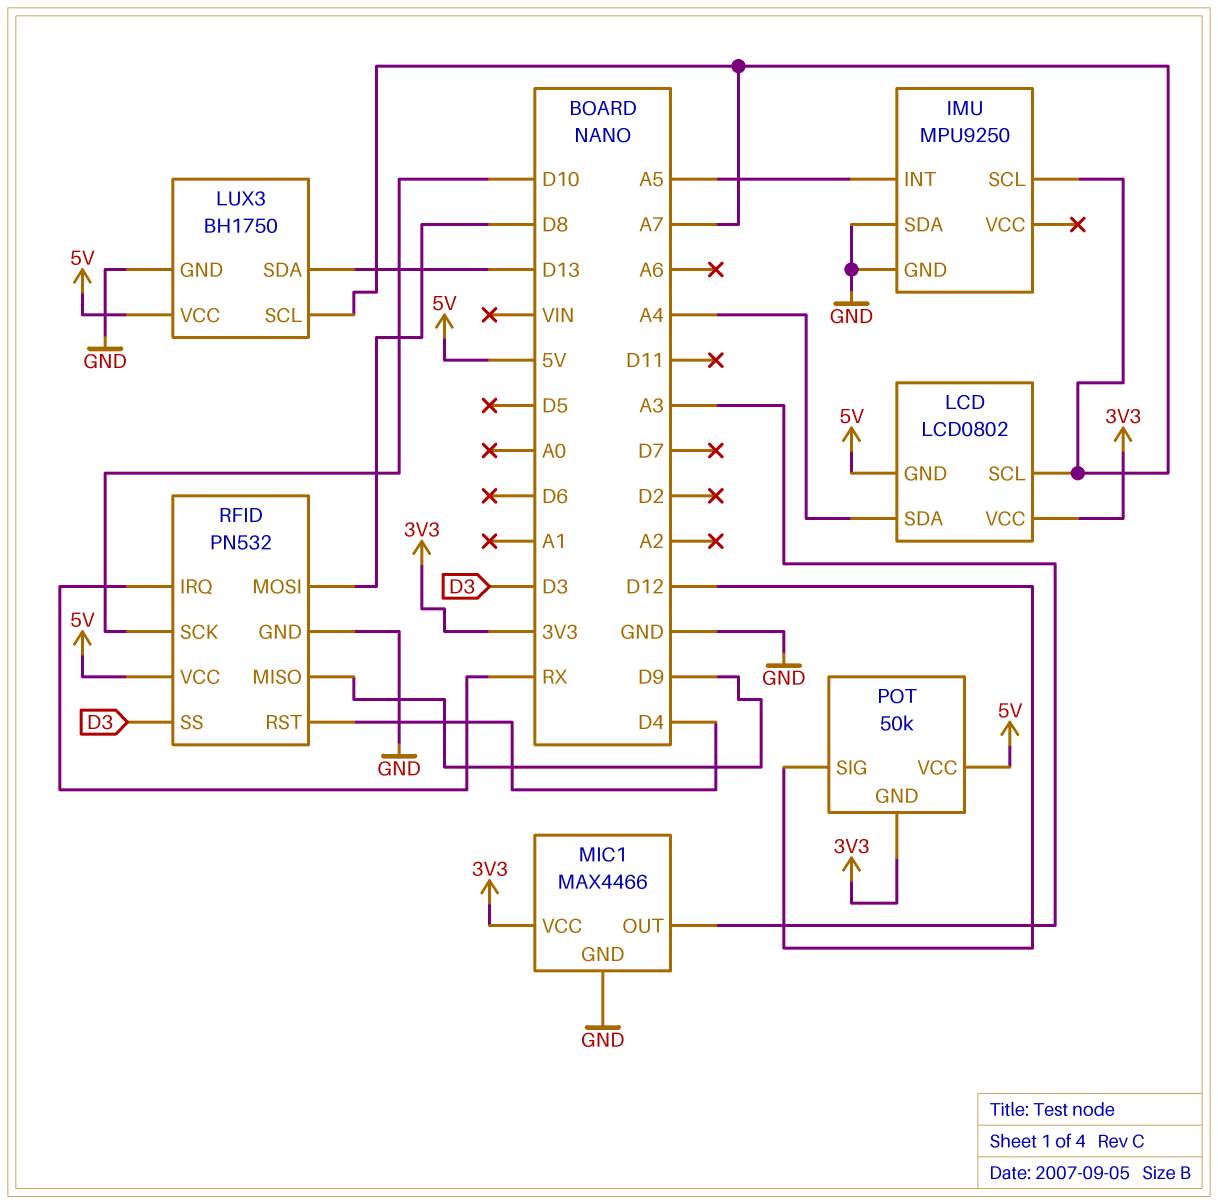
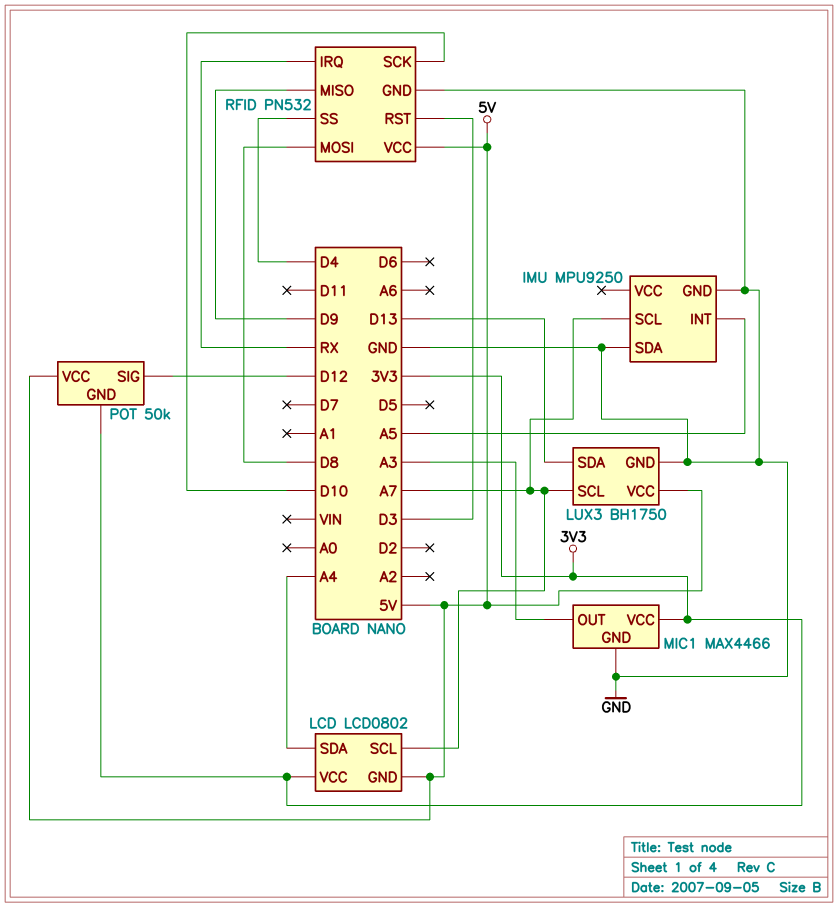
RFID pin RST: D4 -> D3
RFID pin SS: D3 -> D4

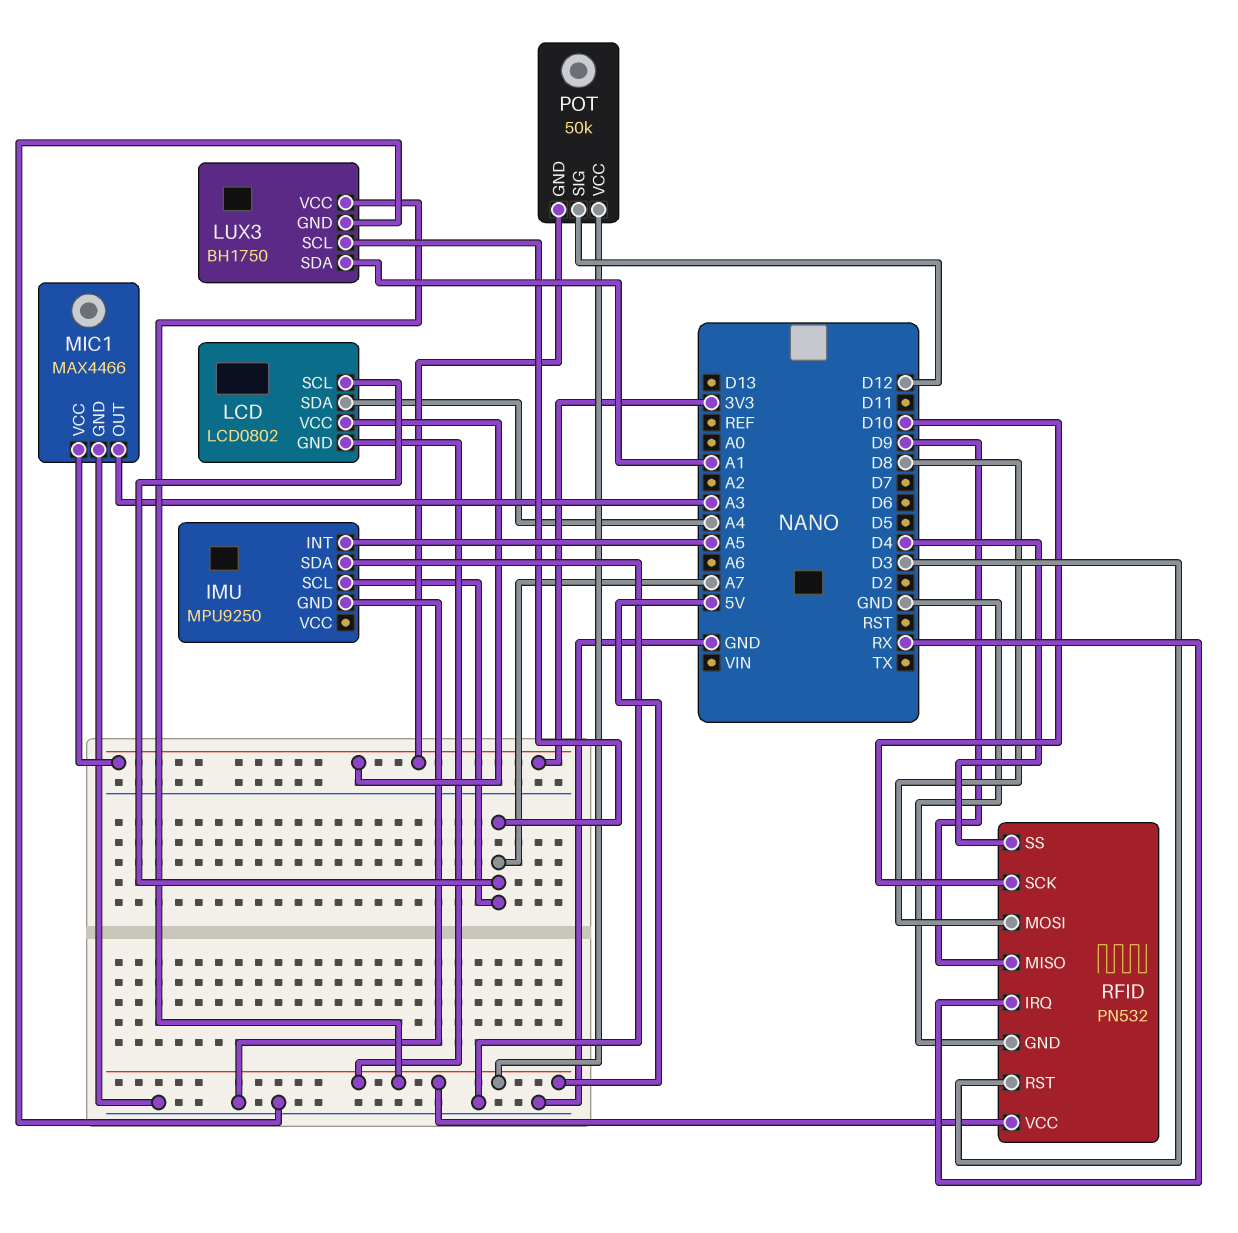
LUX3 pin SDA: D13 -> A1

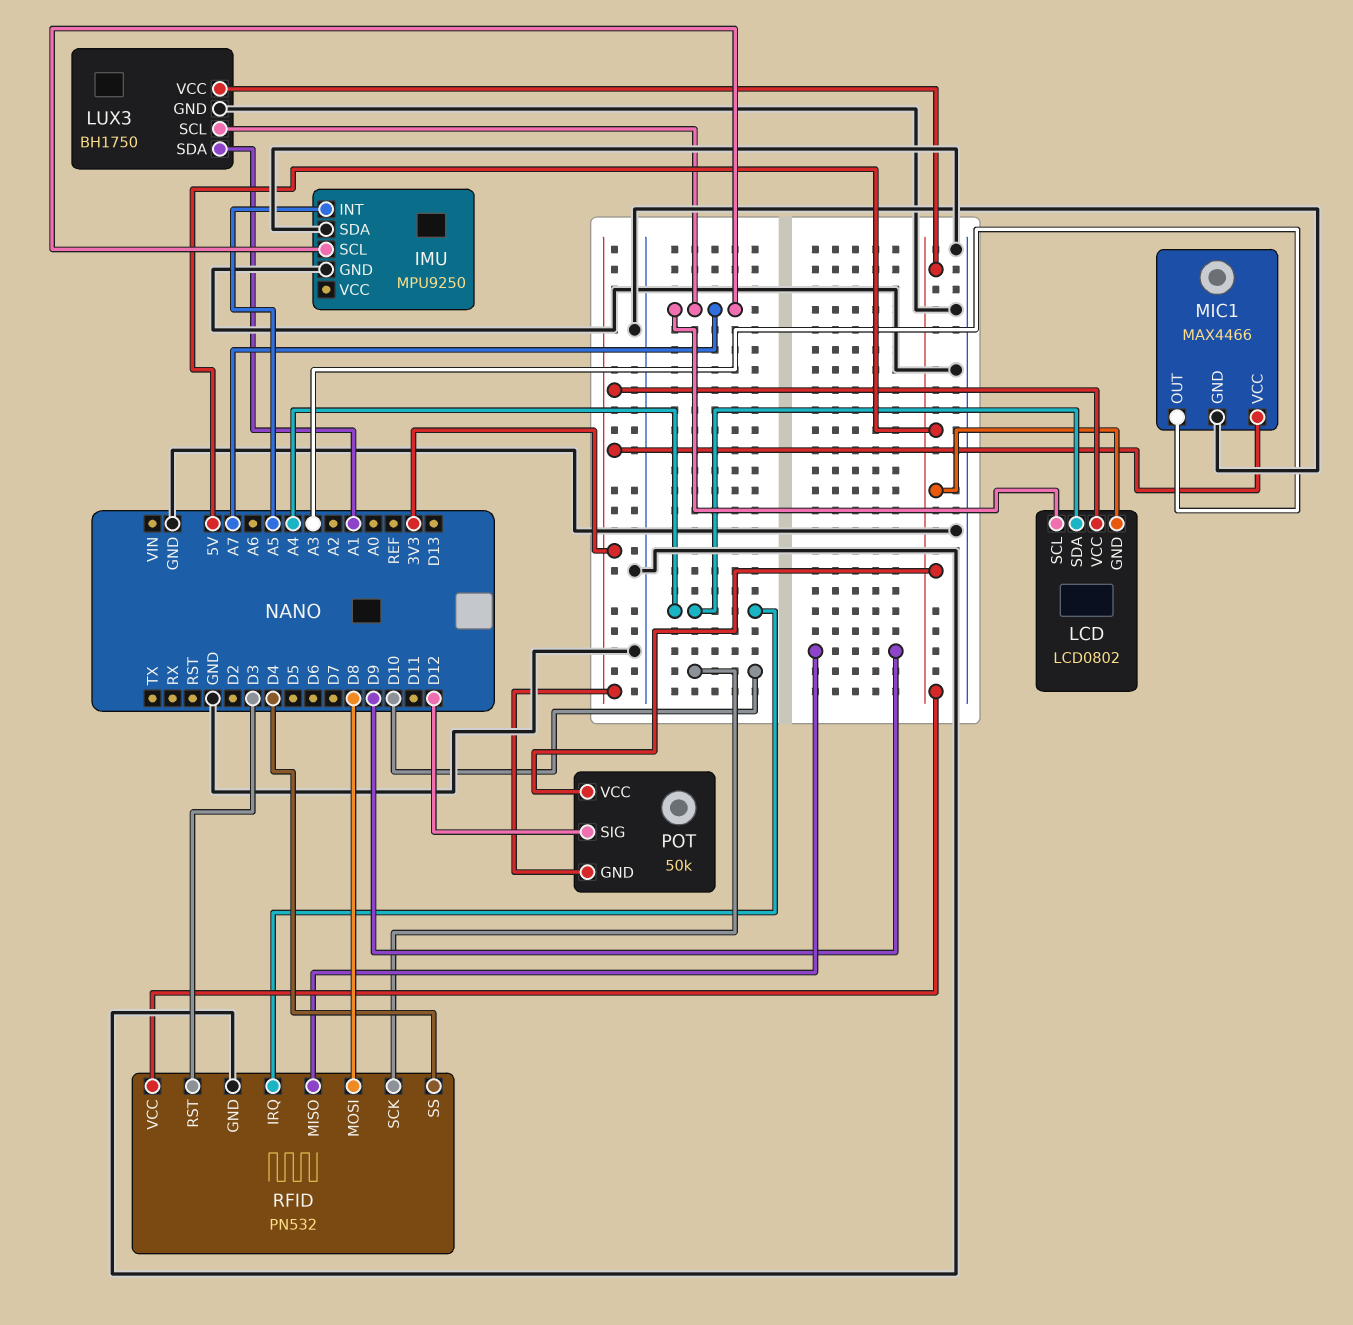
RFID pin IRQ: RX -> A4

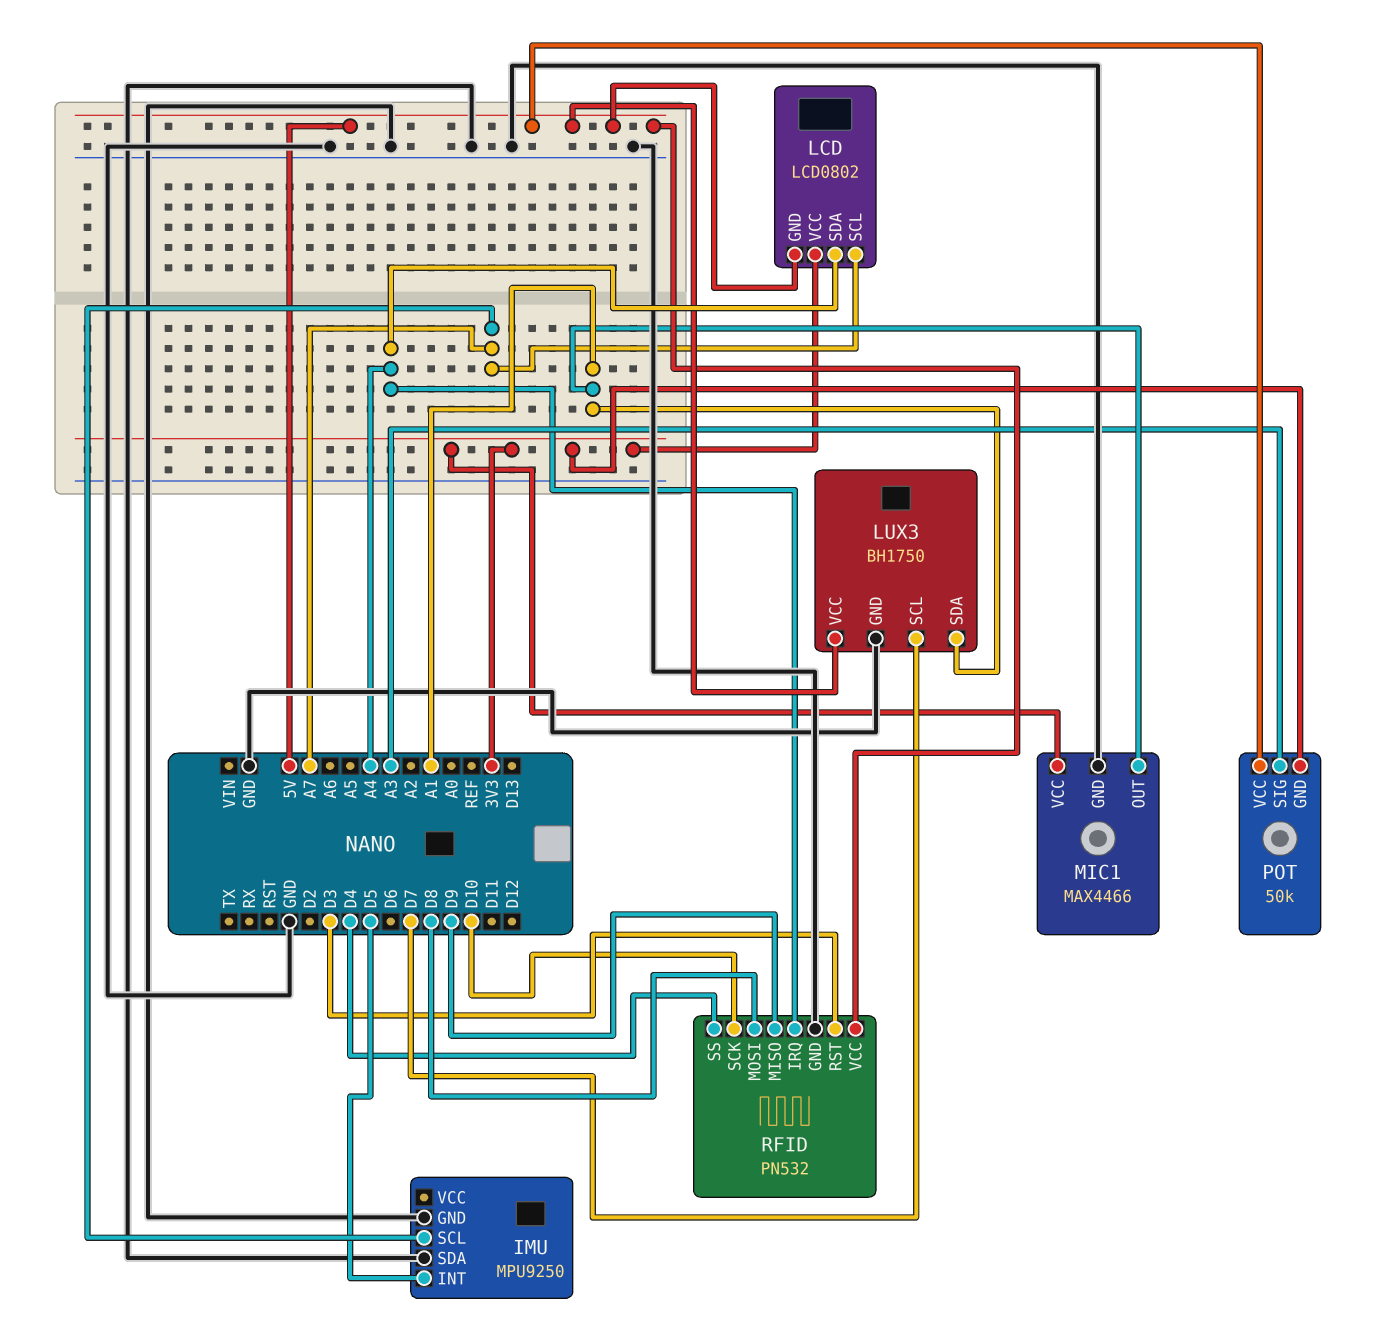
IMU pin INT: A5 -> D5
LUX3 pin SCL: A7 -> D7
MIC1 pin OUT: A3 -> A1
POT pin SIG: D12 -> A3

